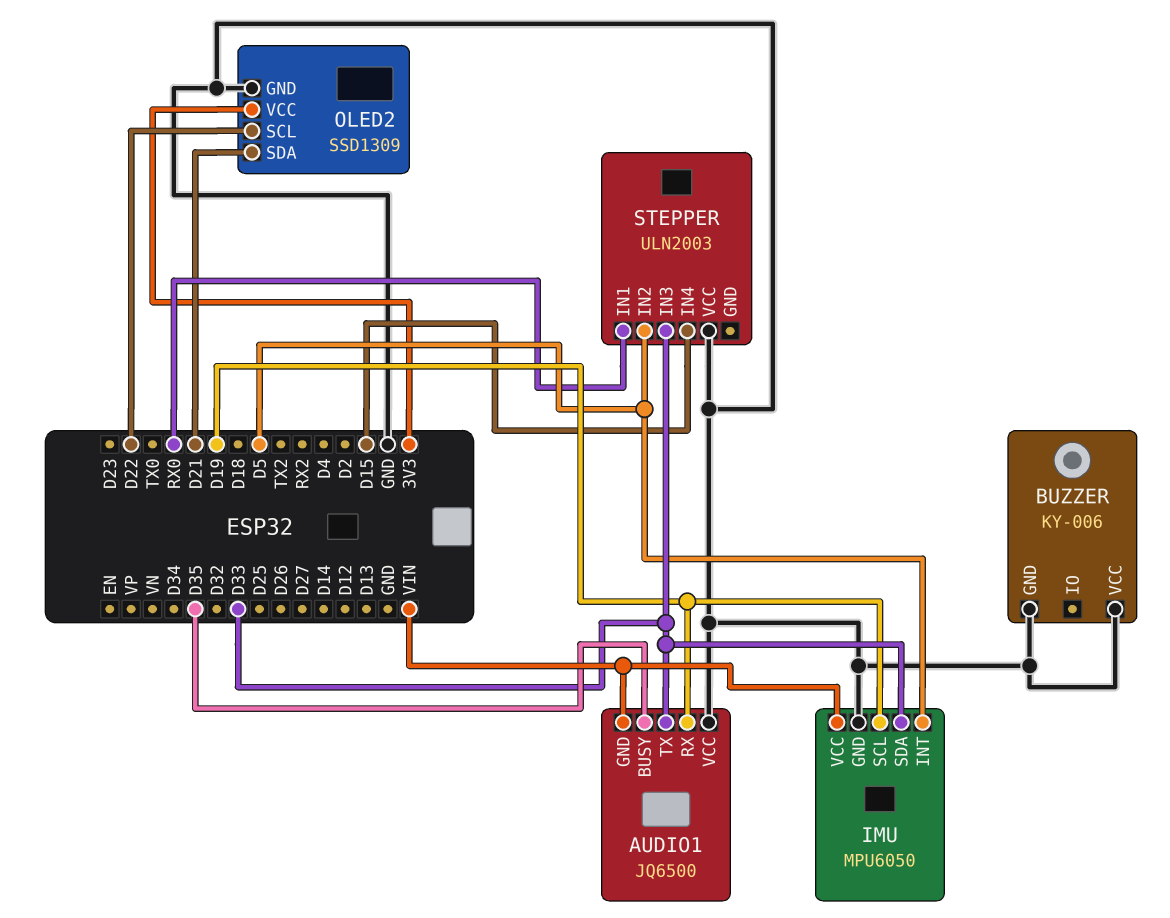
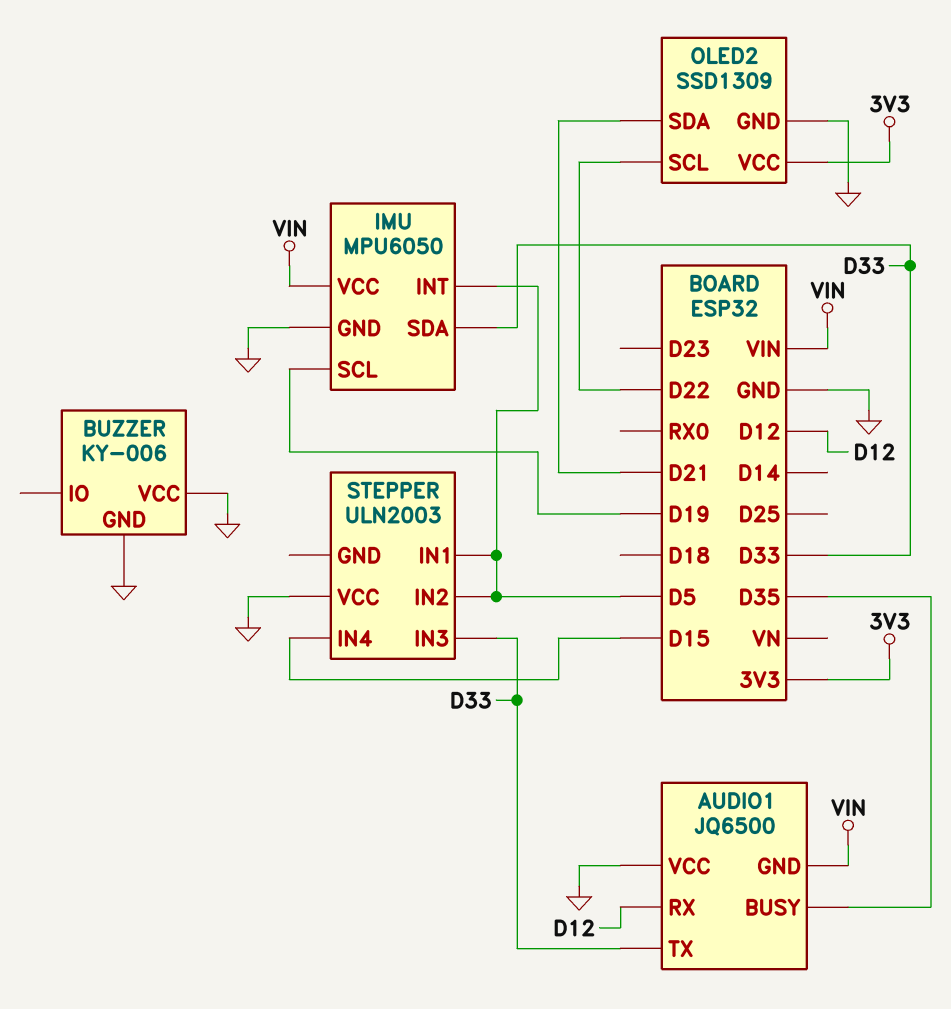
AUDIO1 pin RX: D19 -> D12
STEPPER pin IN1: RX0 -> D5

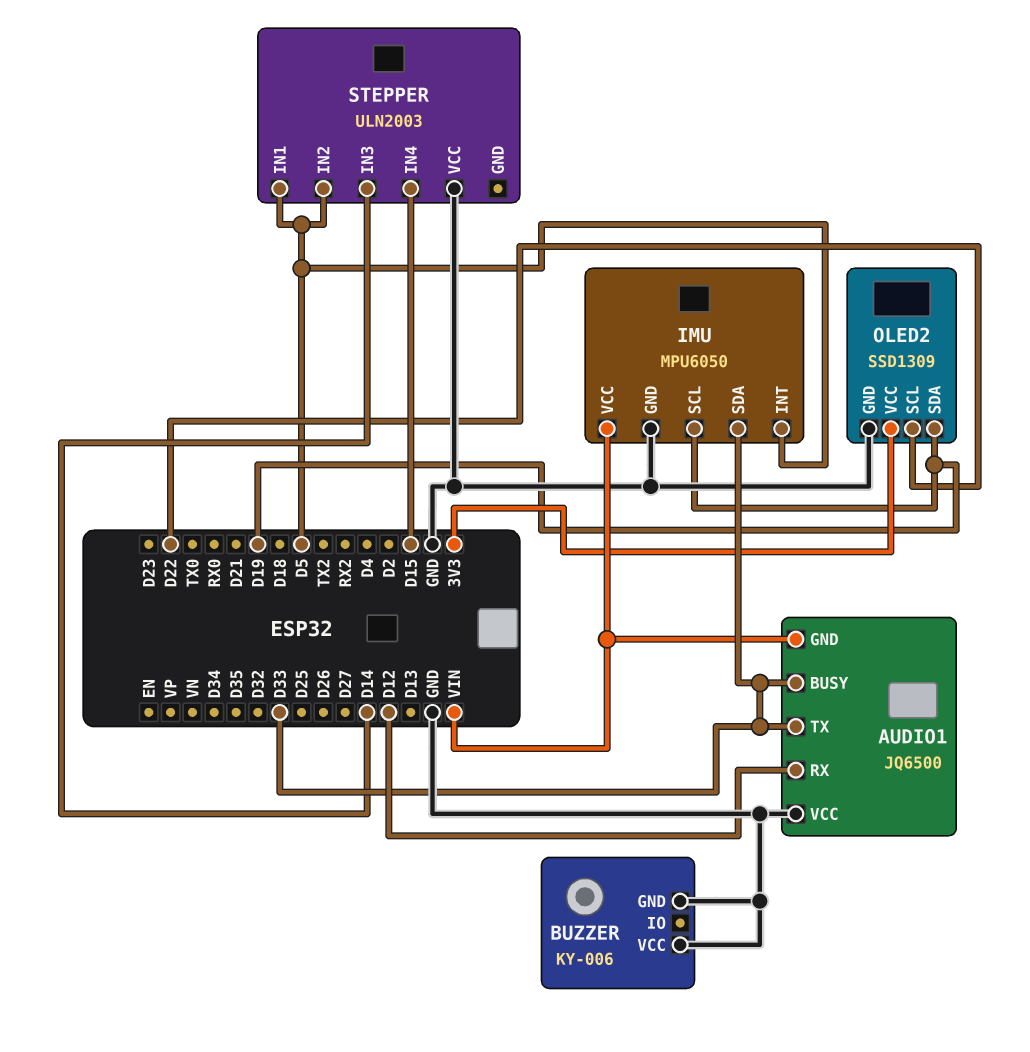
AUDIO1 pin BUSY: D35 -> D33
OLED2 pin SDA: D21 -> D19
STEPPER pin IN3: D33 -> D14

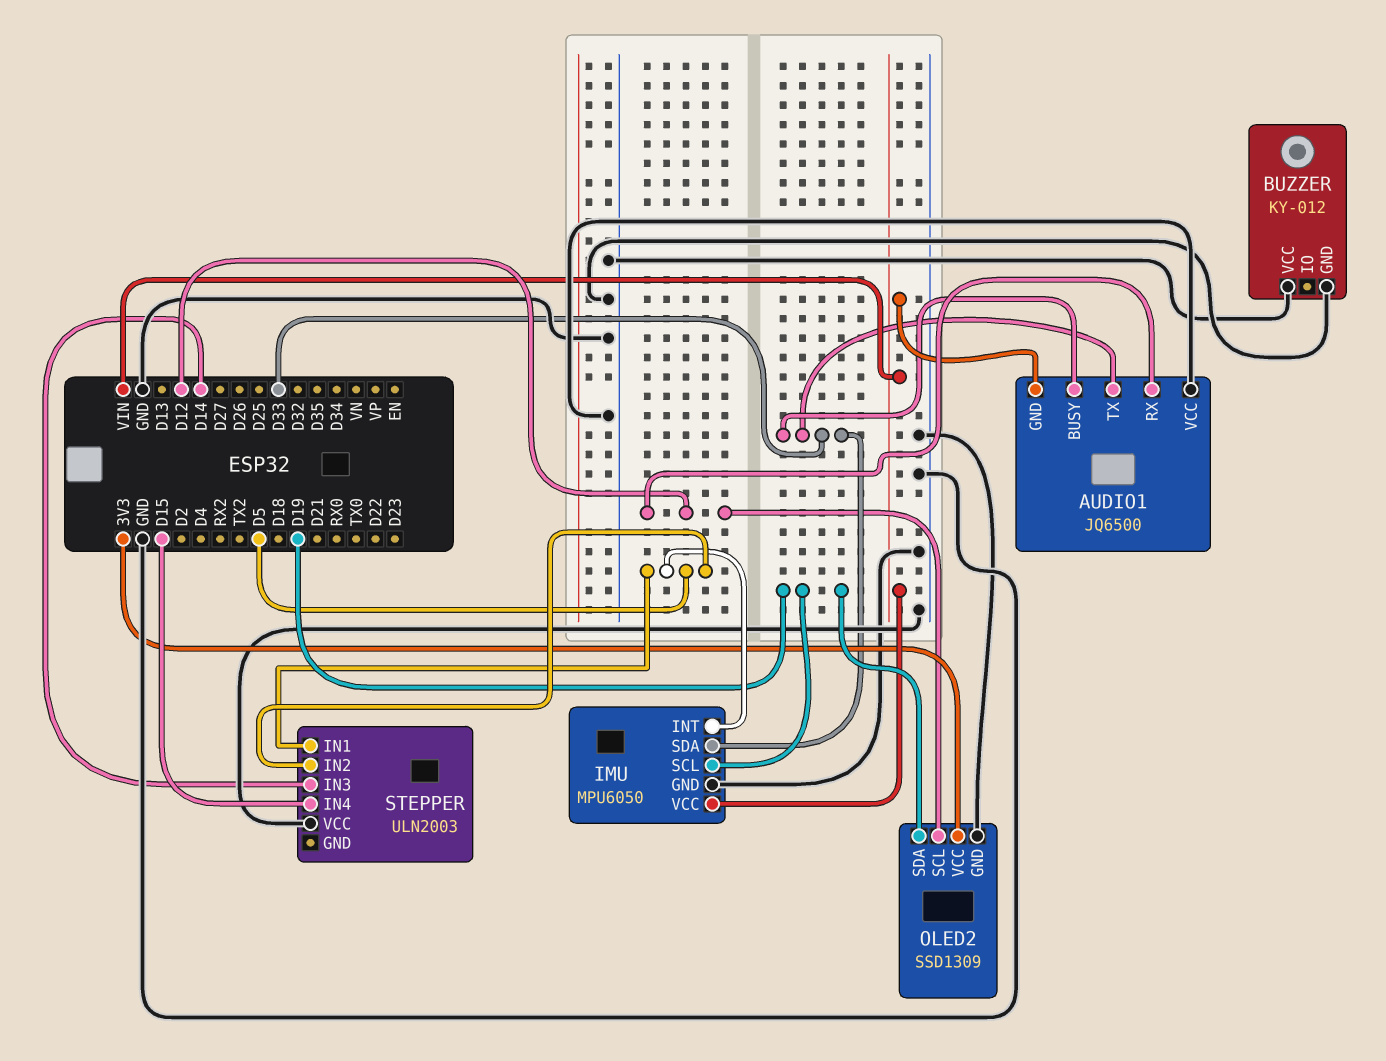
BUZZER: KY-006 -> KY-012
OLED2 pin SCL: D22 -> D12

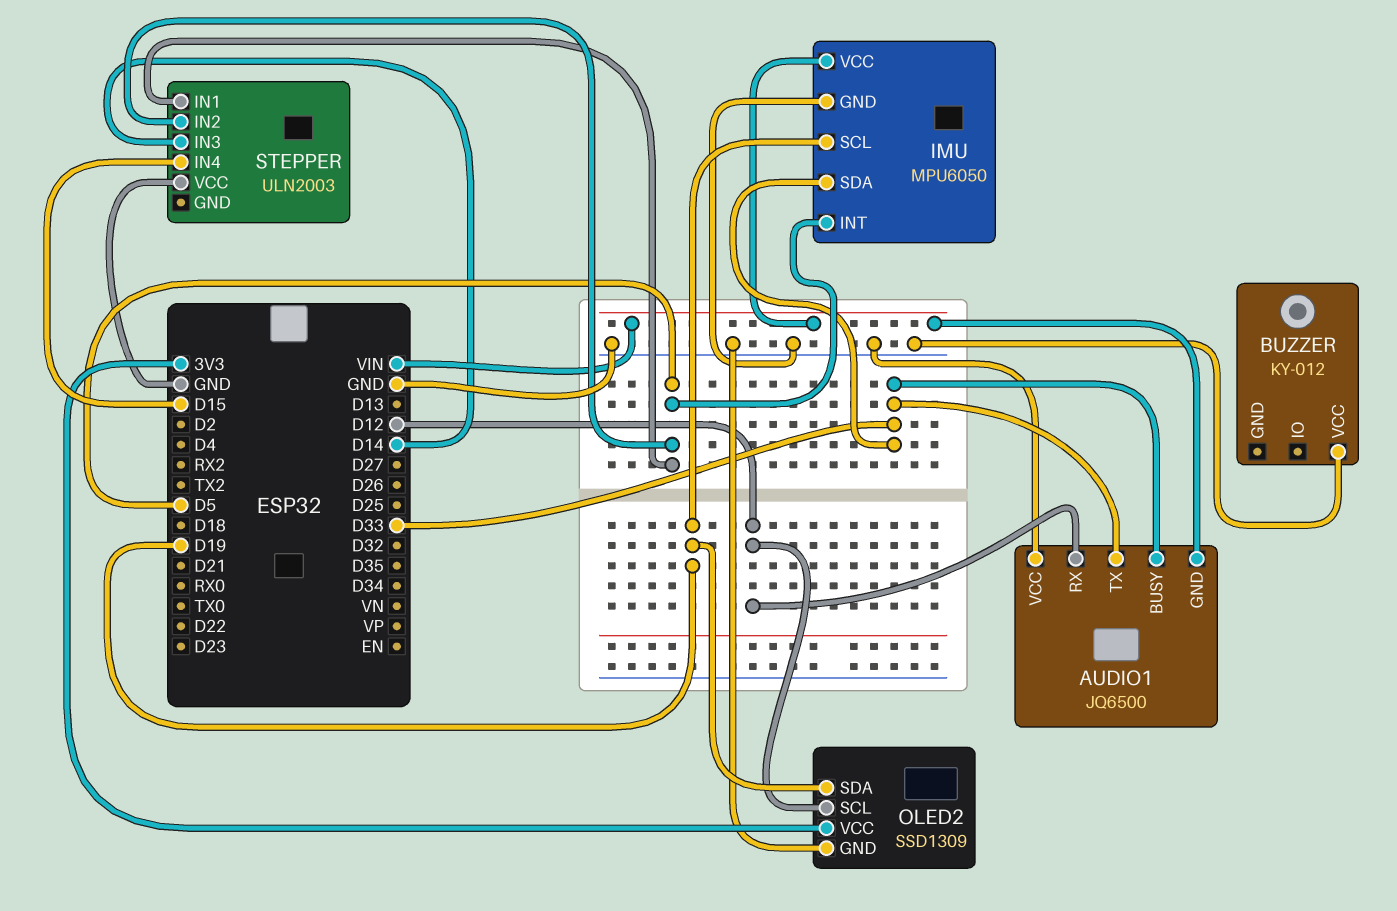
BUZZER pin GND: GND -> none

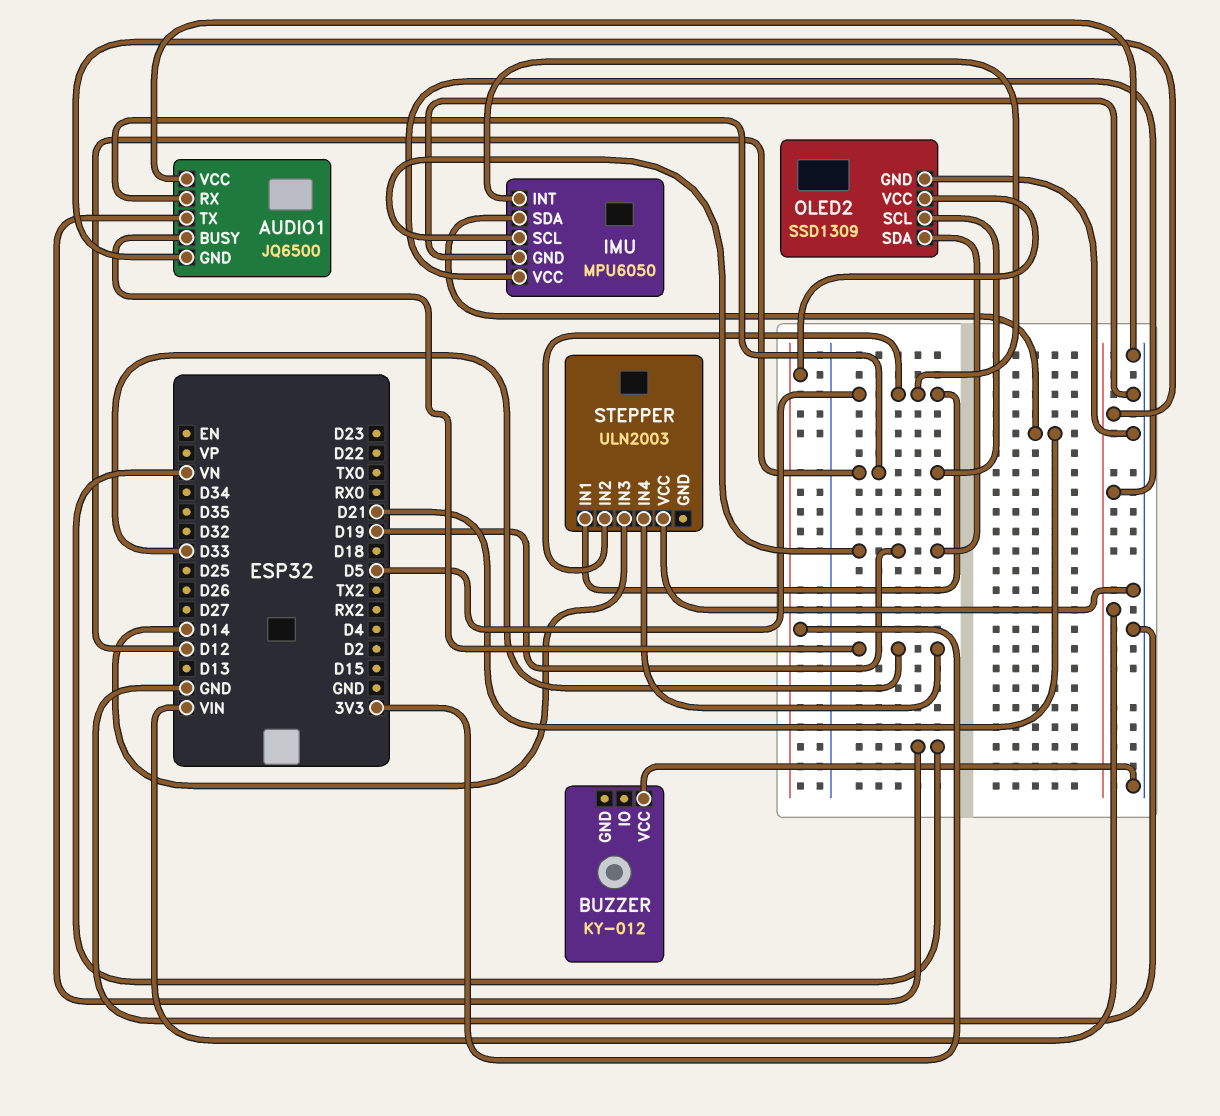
AUDIO1 pin TX: D33 -> VN
IMU pin SDA: D33 -> D21
STEPPER pin IN4: D15 -> D33

